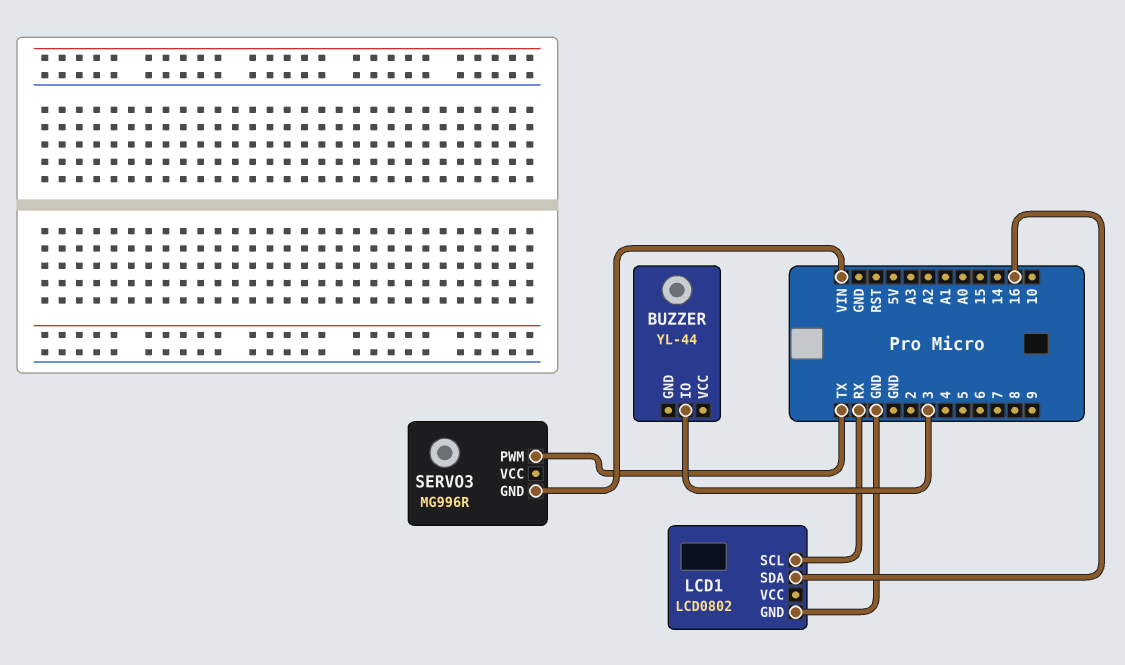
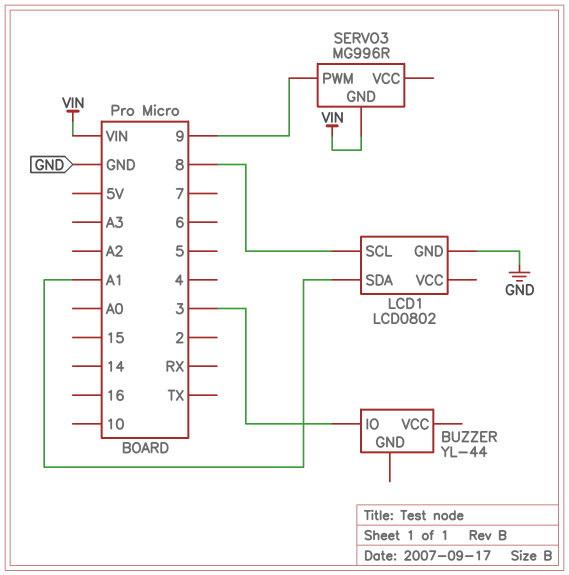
LCD1 pin SCL: RX -> 8
LCD1 pin SDA: 16 -> A1
SERVO3 pin PWM: TX -> 9

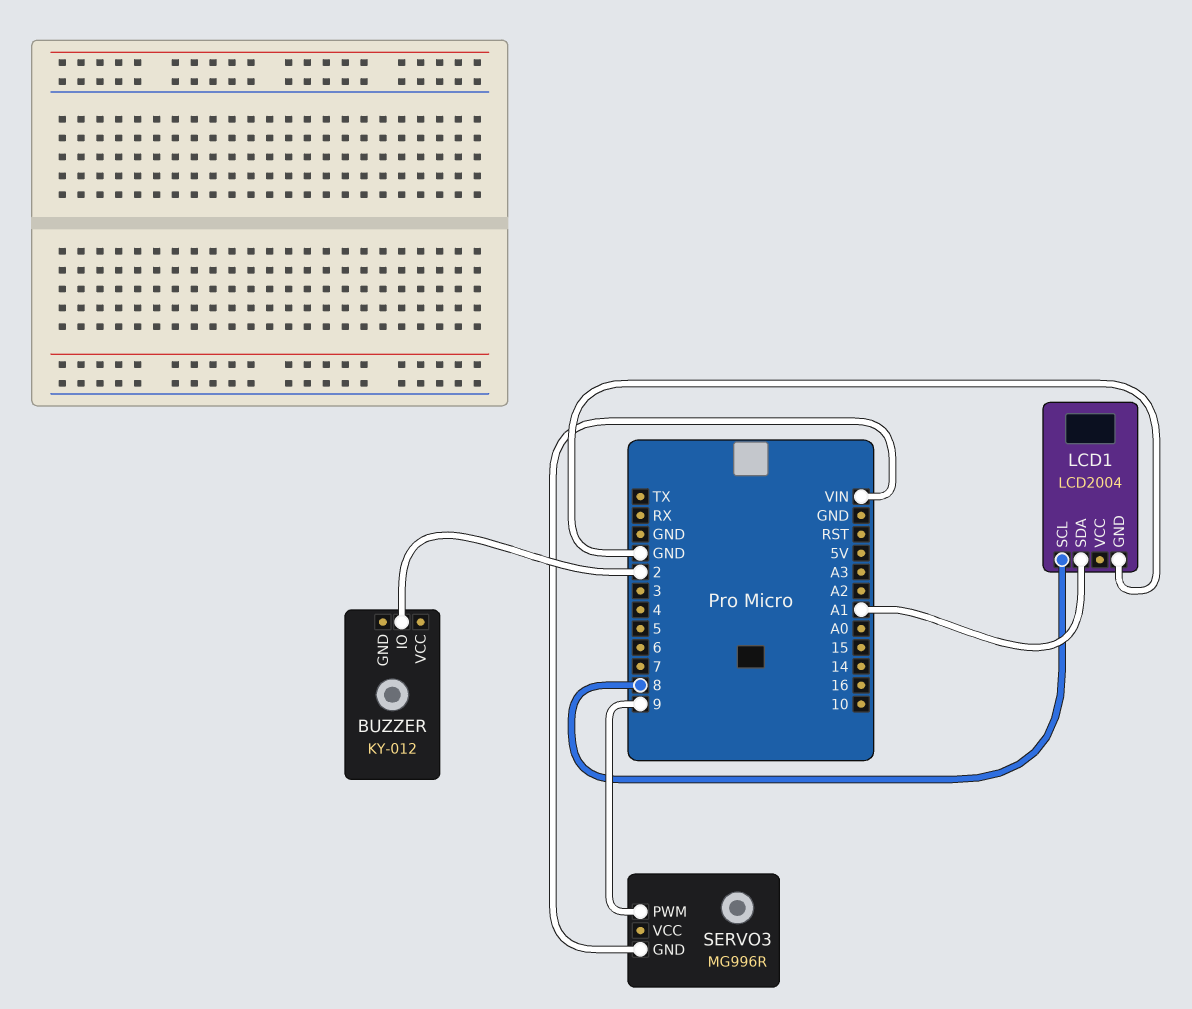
BUZZER: YL-44 -> KY-012
BUZZER pin IO: 3 -> 2
LCD1: LCD0802 -> LCD2004

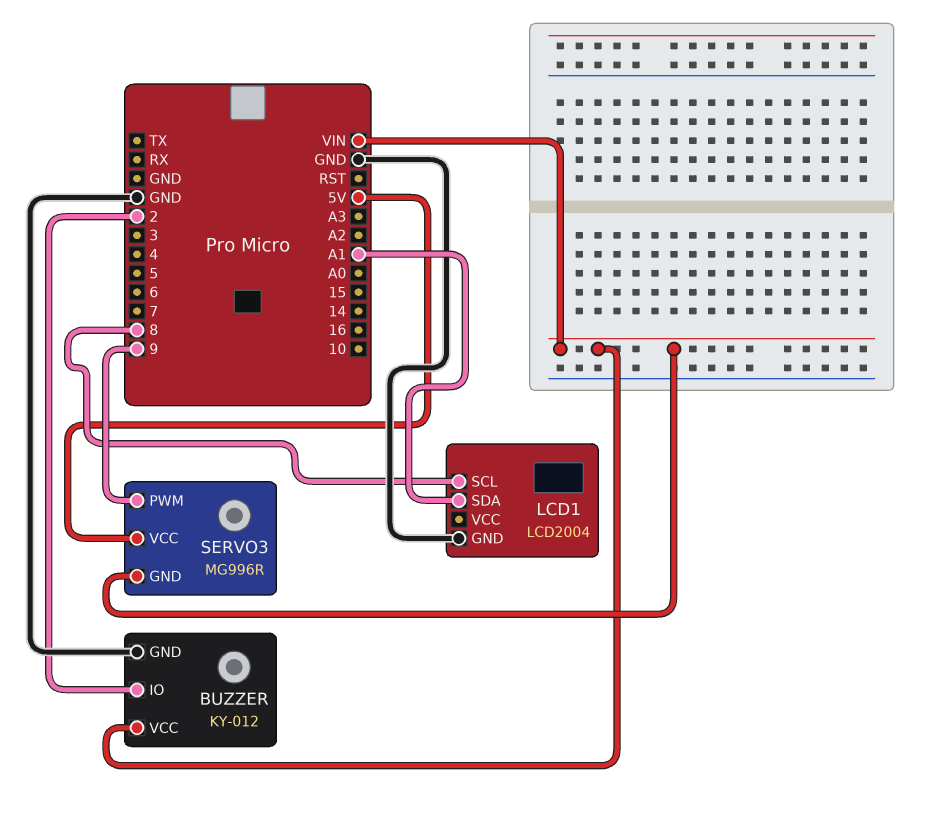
BUZZER pin GND: none -> GND
BUZZER pin VCC: none -> VIN
SERVO3 pin VCC: none -> 5V

